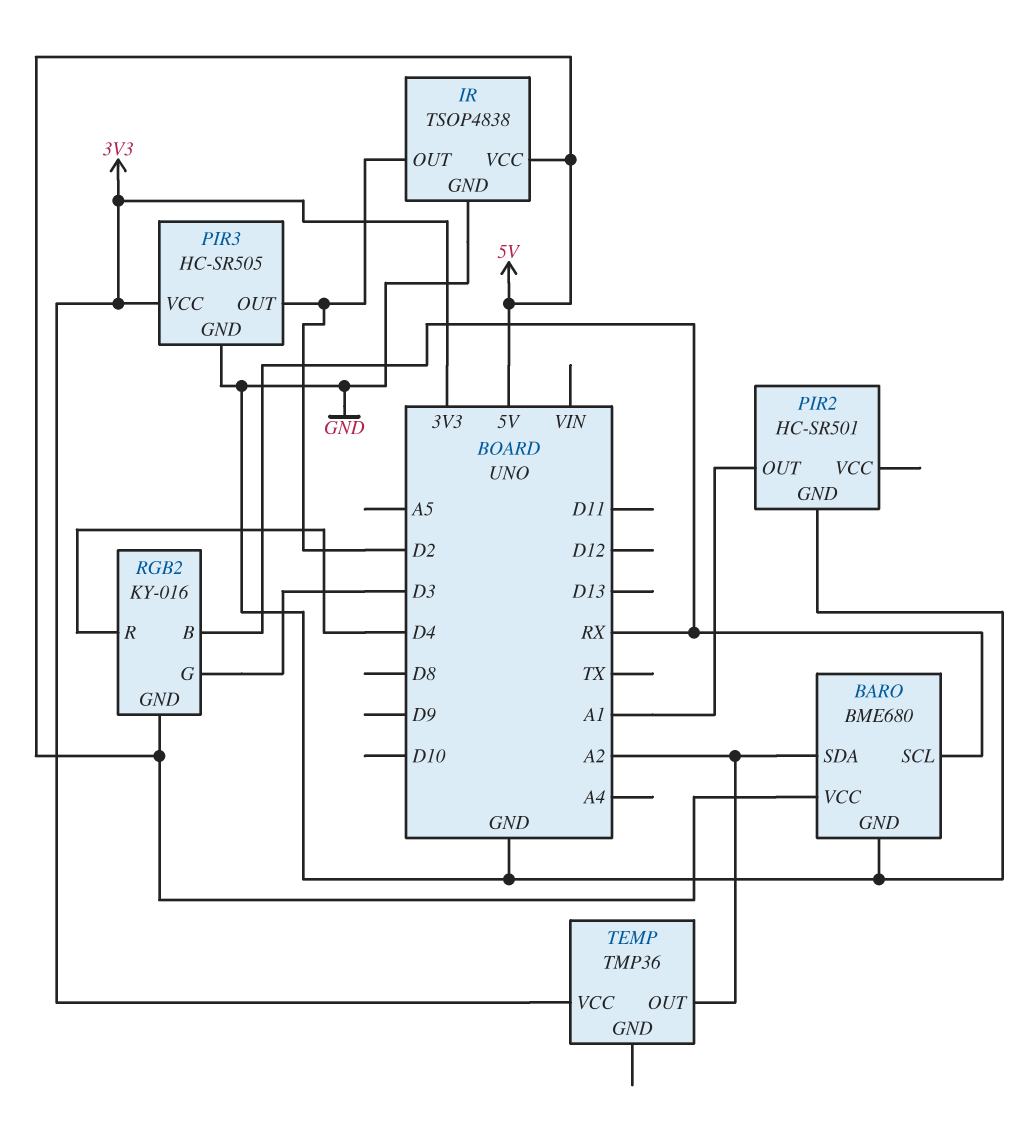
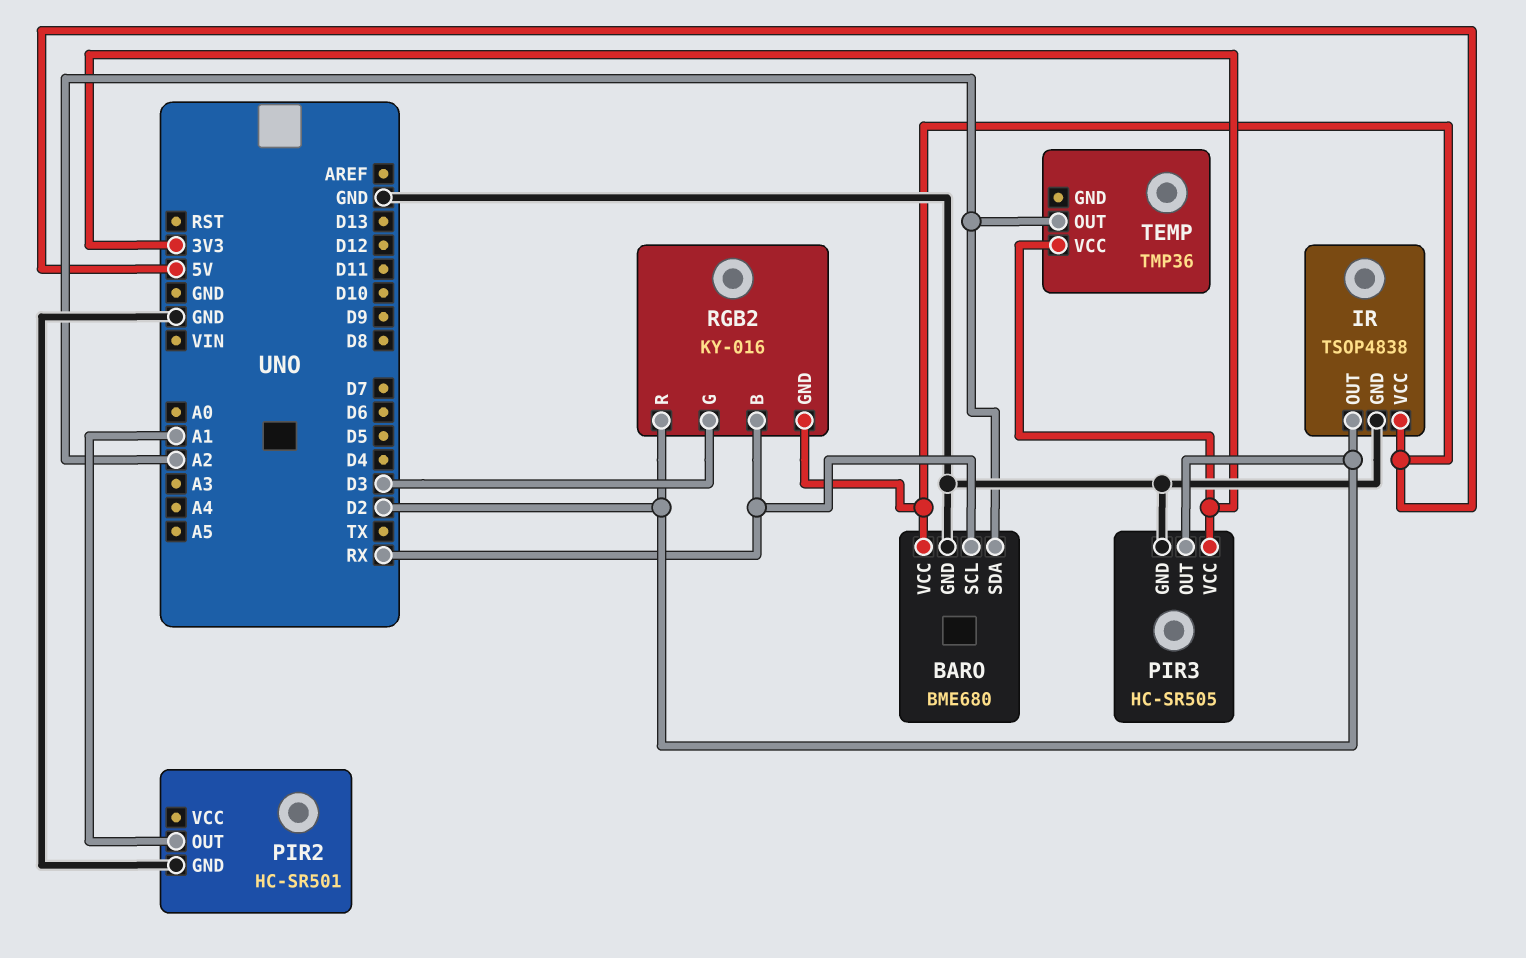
RGB2 pin R: D4 -> D2

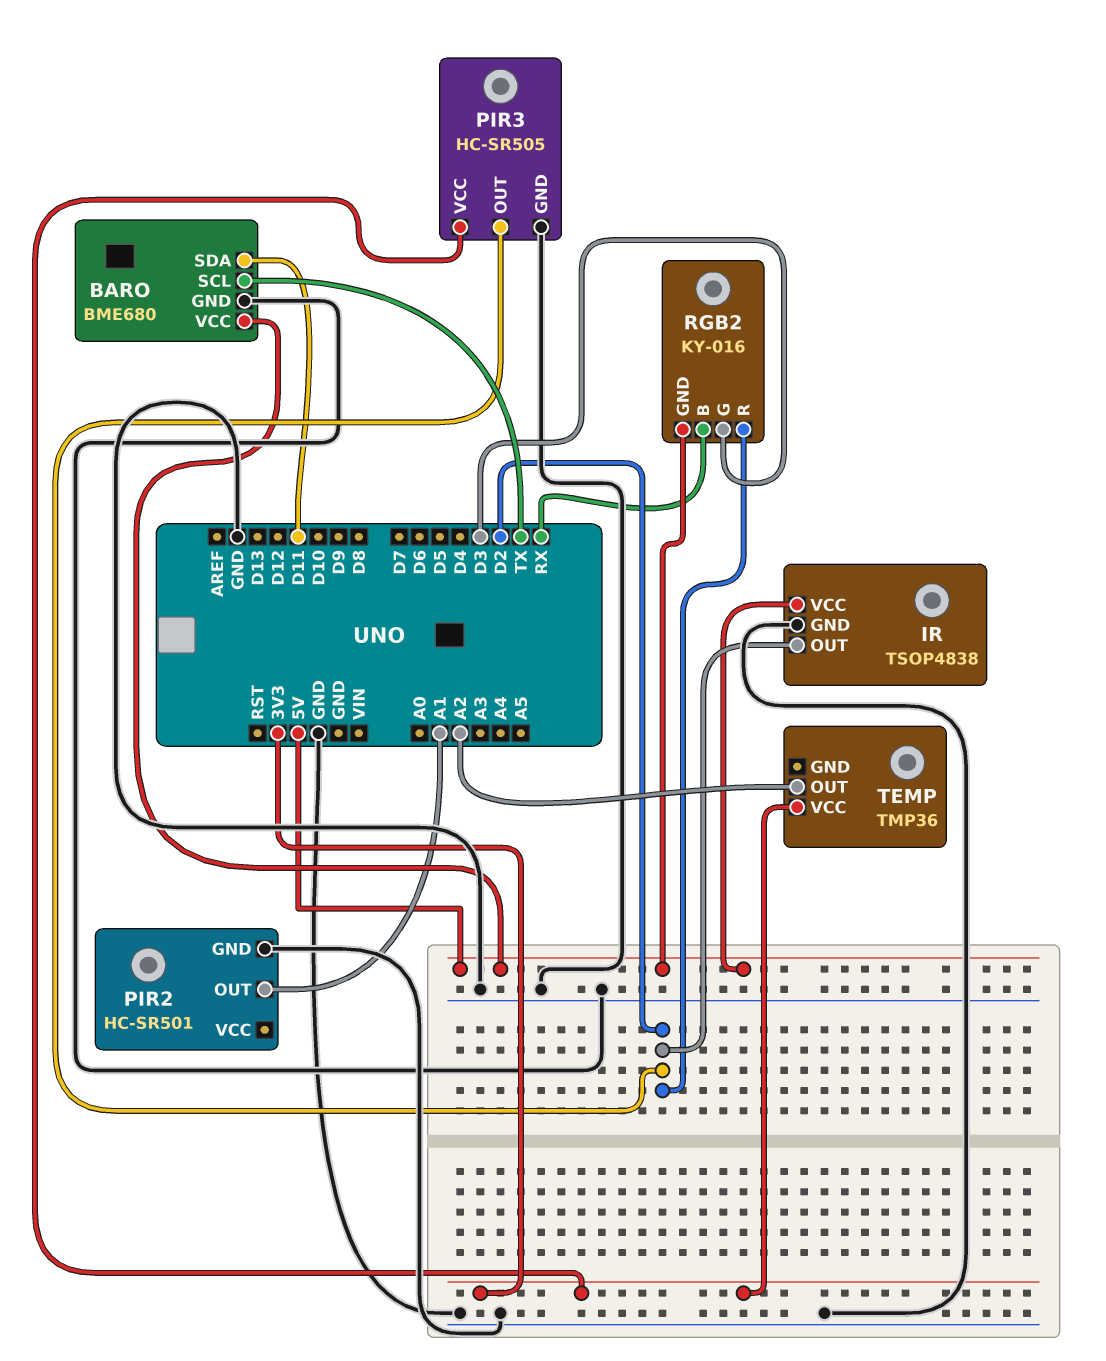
BARO pin SCL: RX -> TX
BARO pin SDA: A2 -> D11

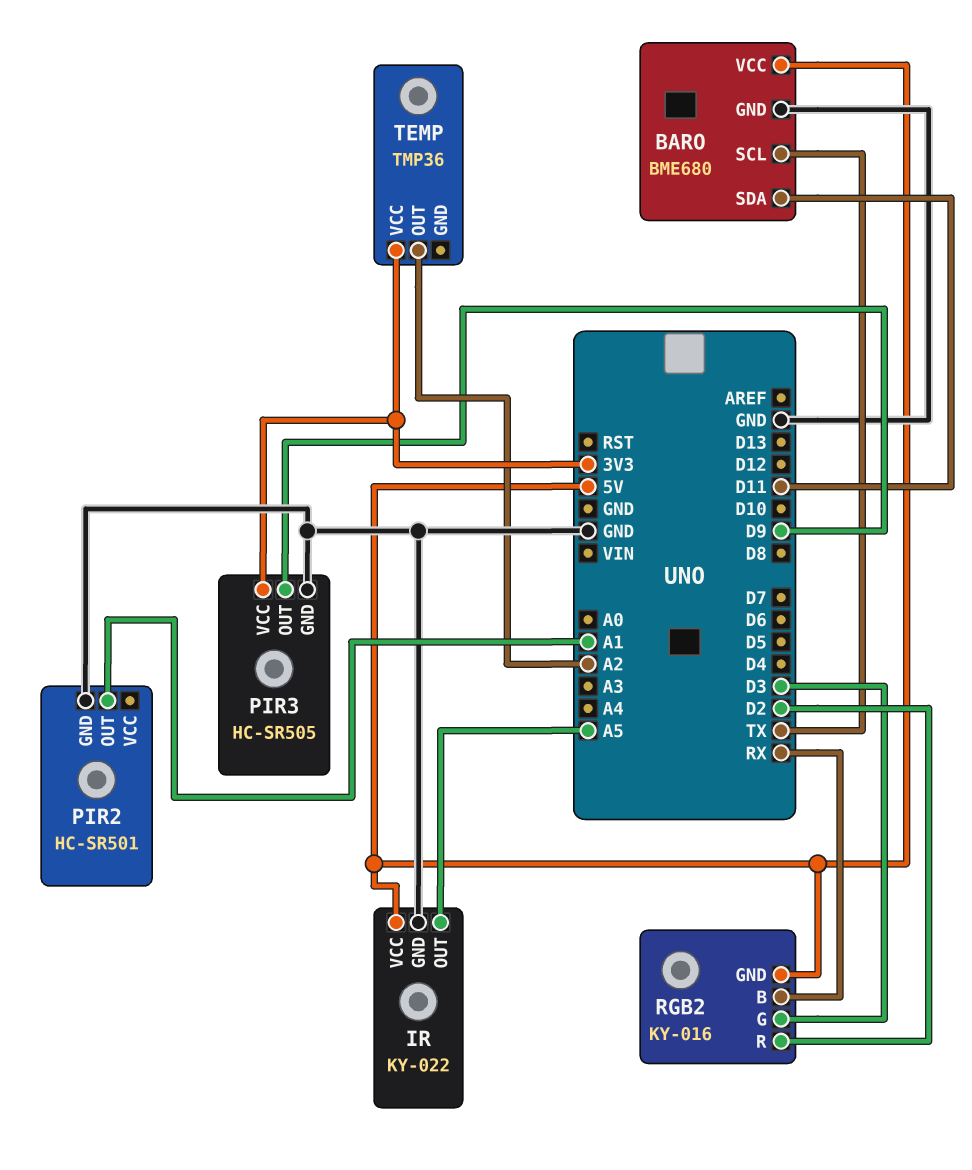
IR: TSOP4838 -> KY-022
IR pin OUT: D2 -> A5
PIR3 pin OUT: D2 -> D9

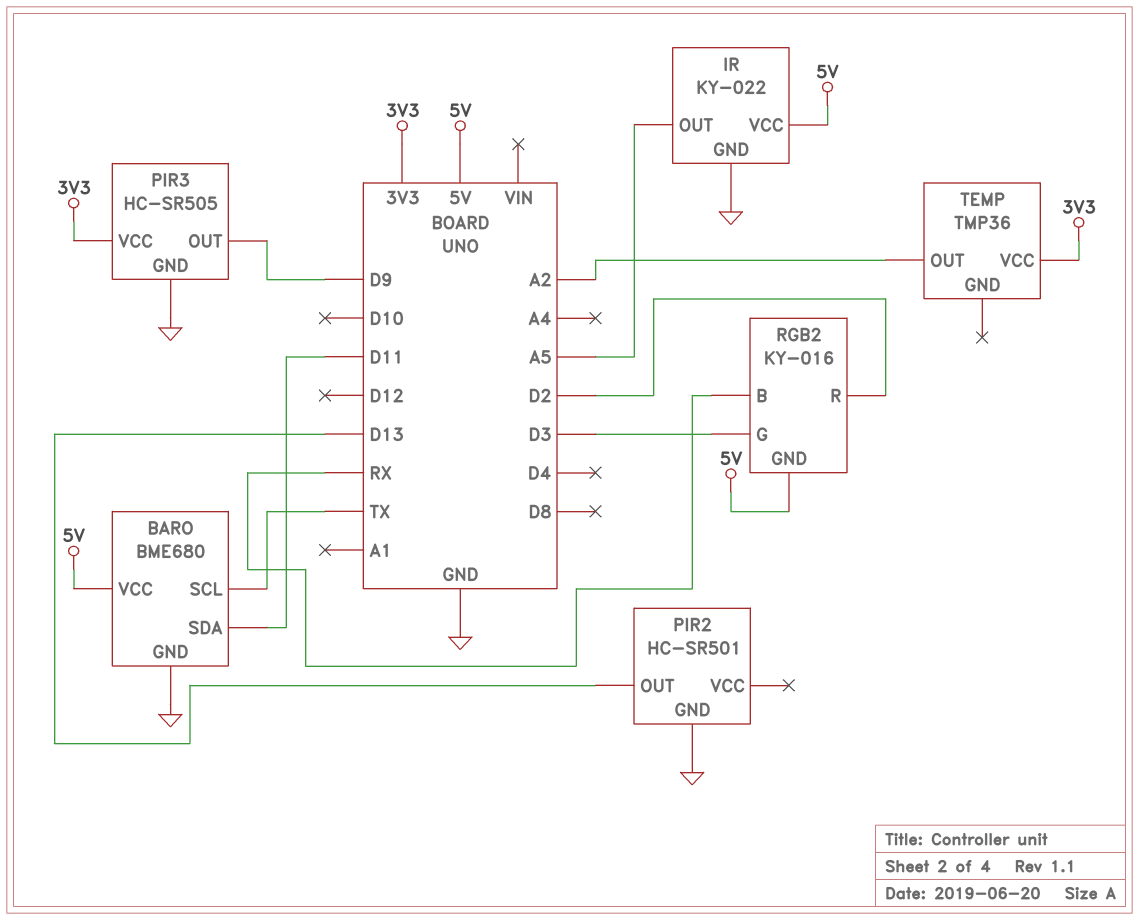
PIR2 pin OUT: A1 -> D13

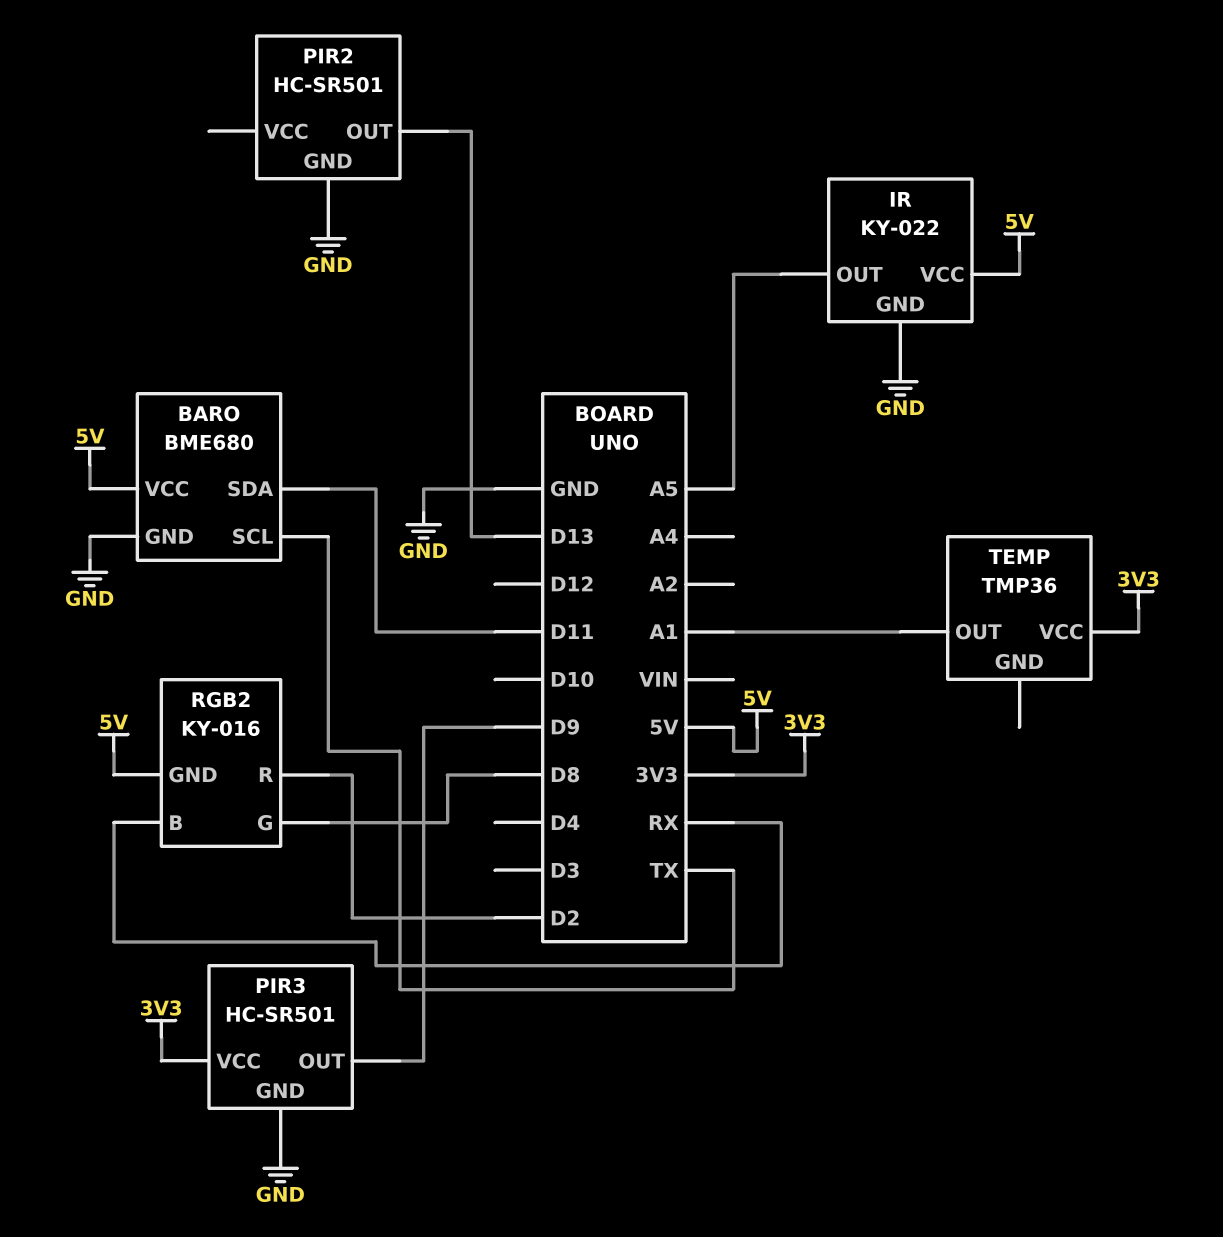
PIR3: HC-SR505 -> HC-SR501
RGB2 pin G: D3 -> D8
TEMP pin OUT: A2 -> A1

